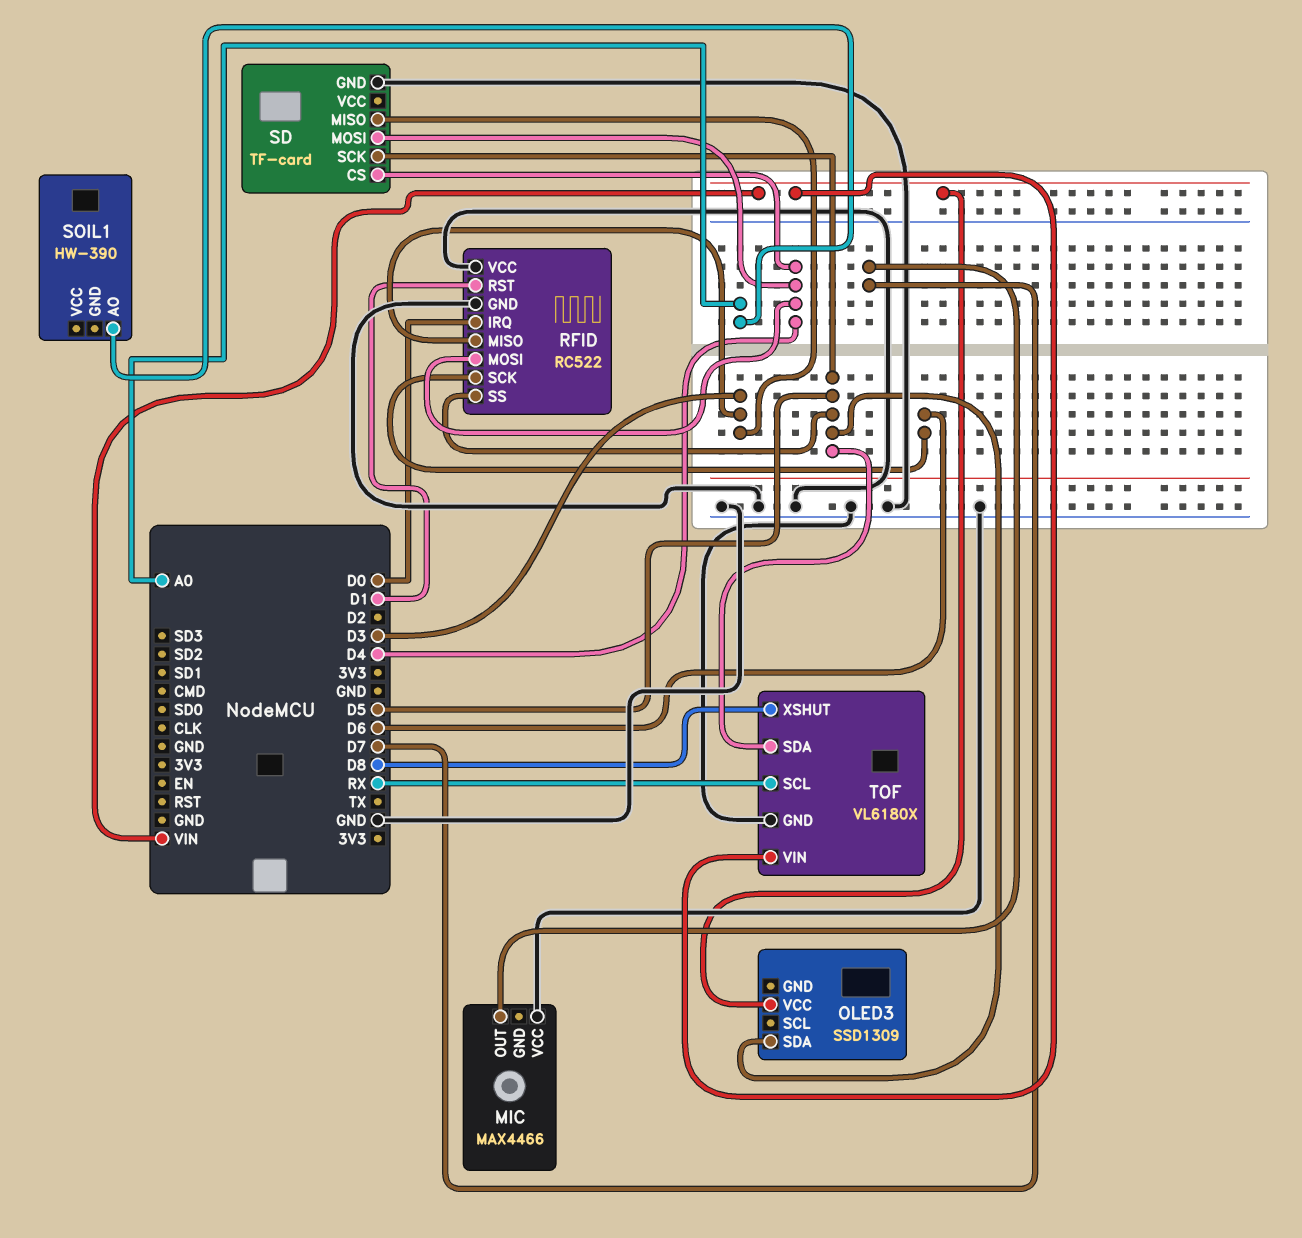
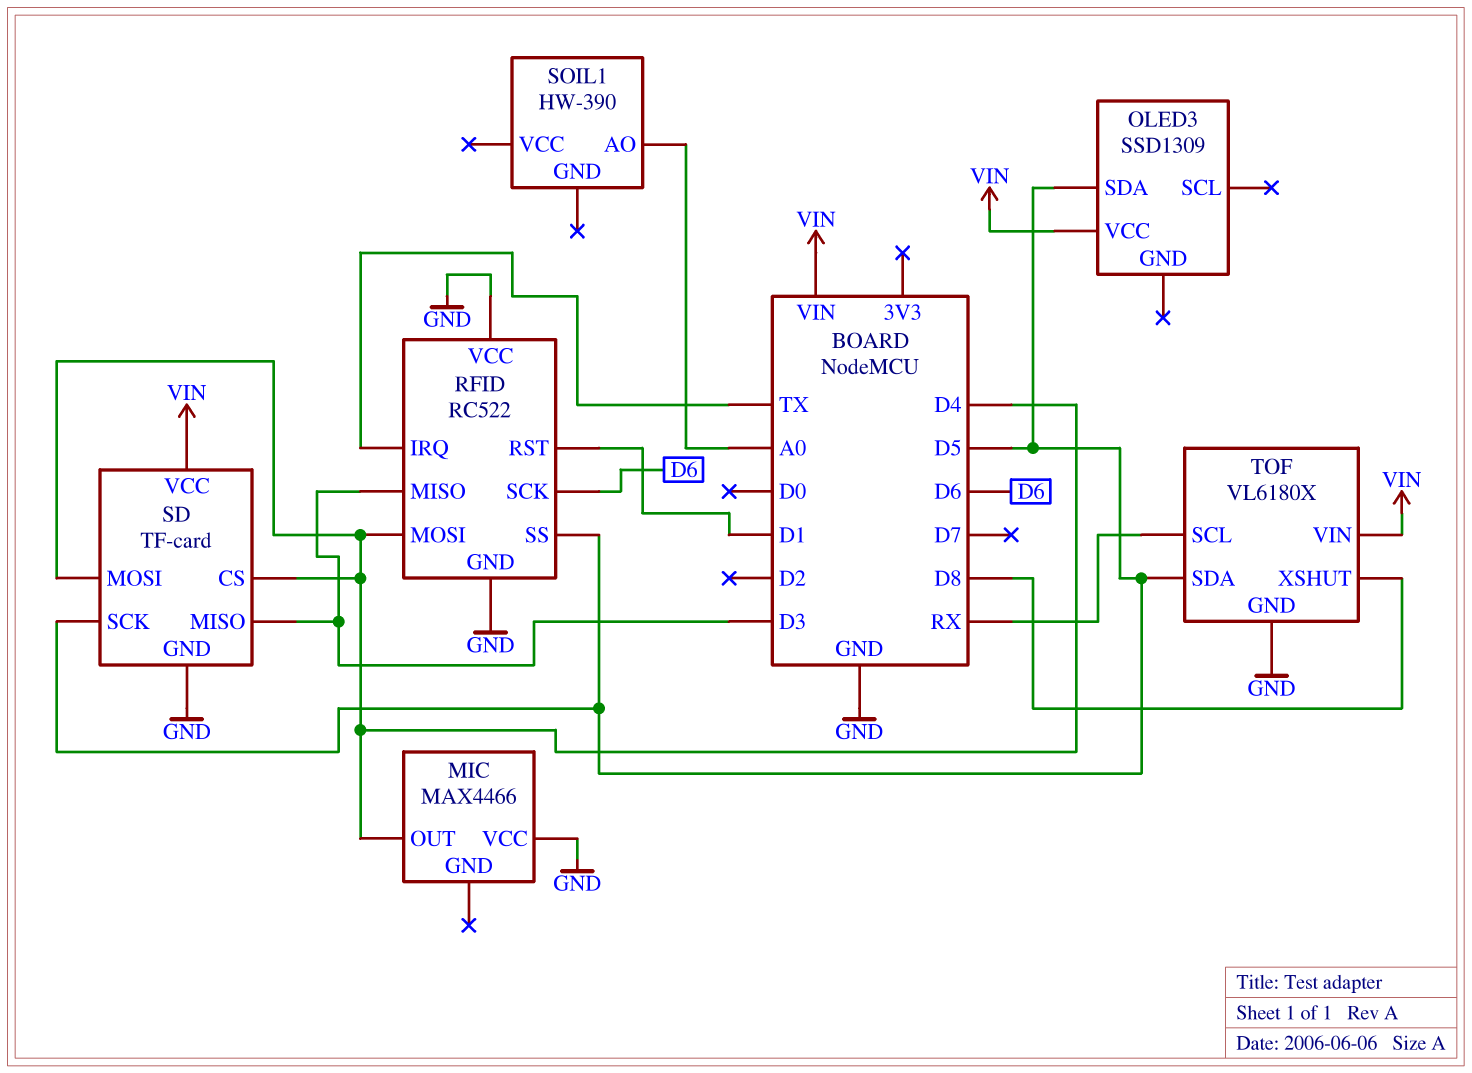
MIC pin OUT: D7 -> D4
RFID pin IRQ: D0 -> TX
SD pin VCC: none -> VIN

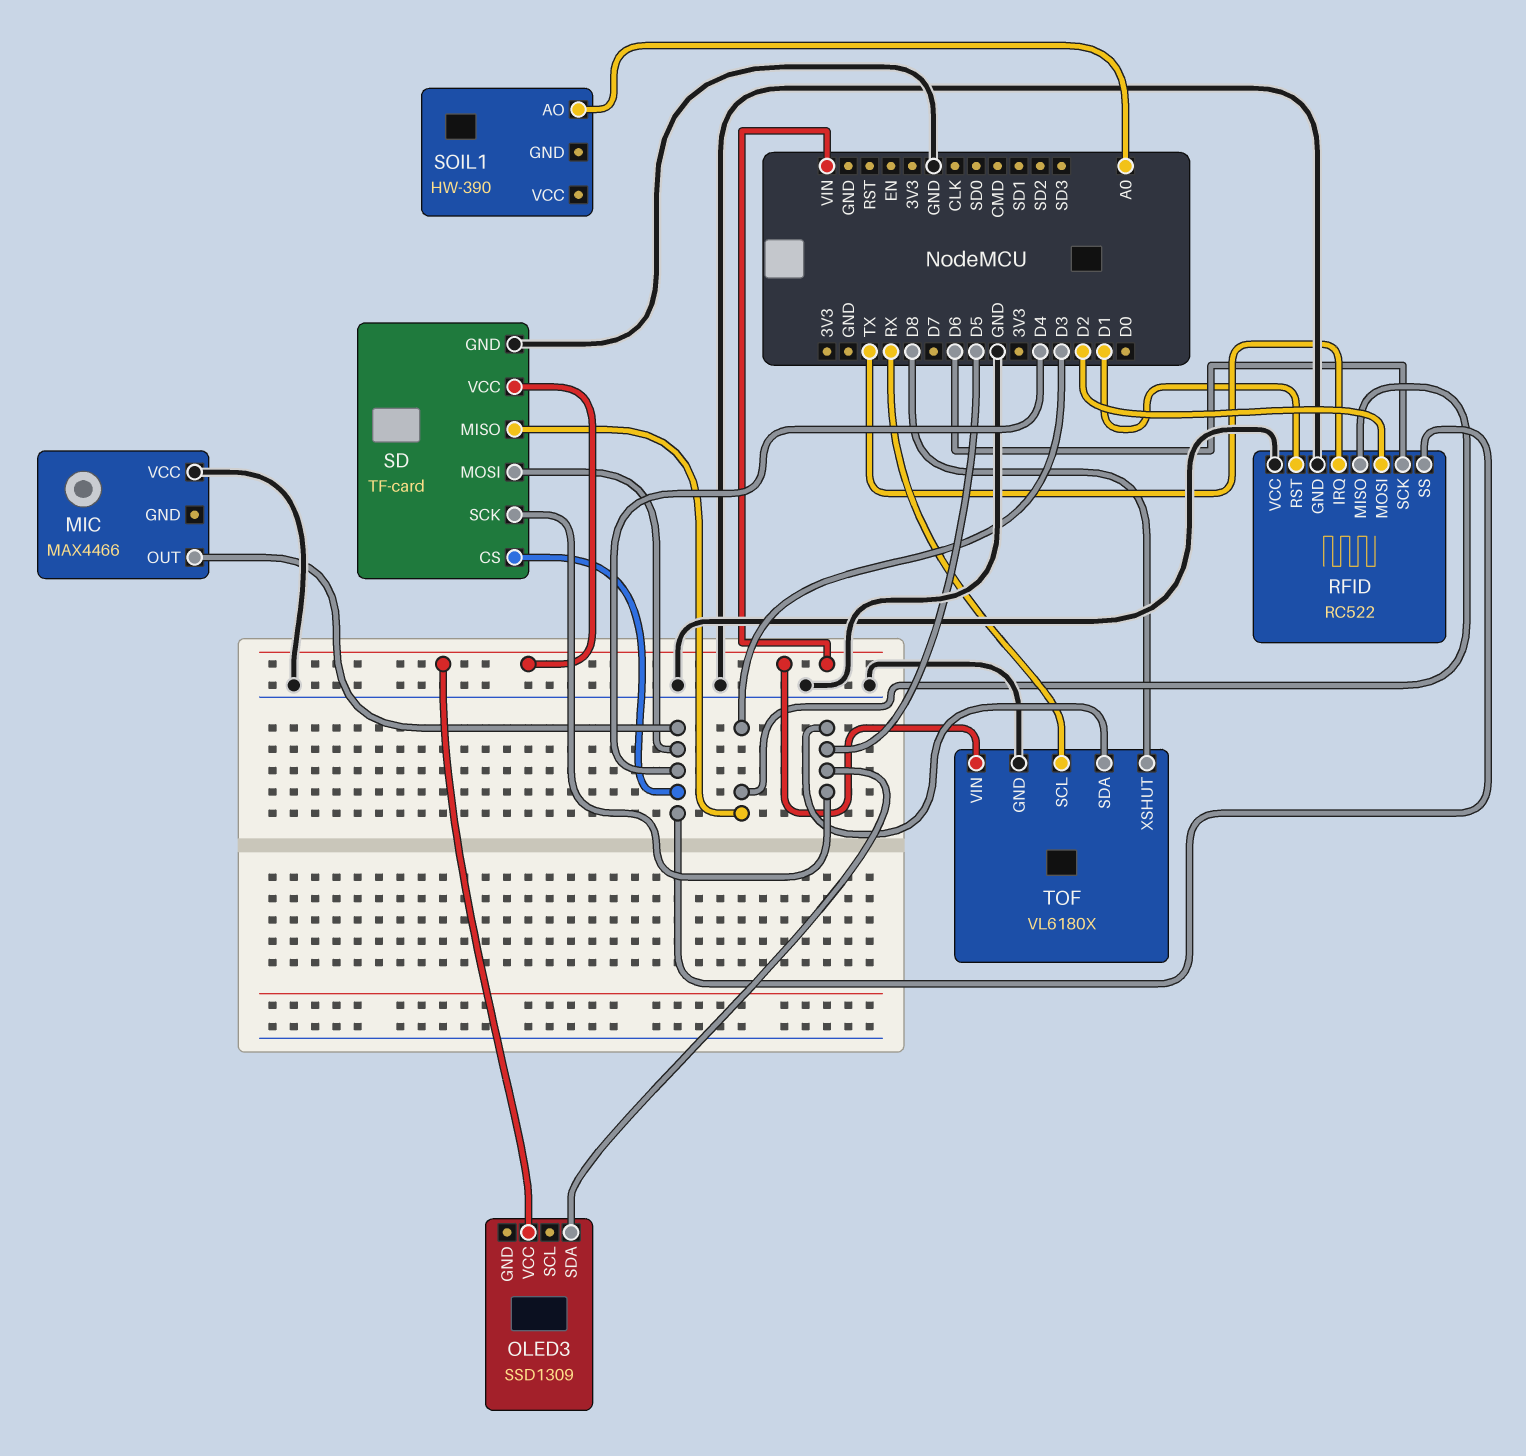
RFID pin MOSI: D4 -> D2
RFID pin SS: D5 -> D4

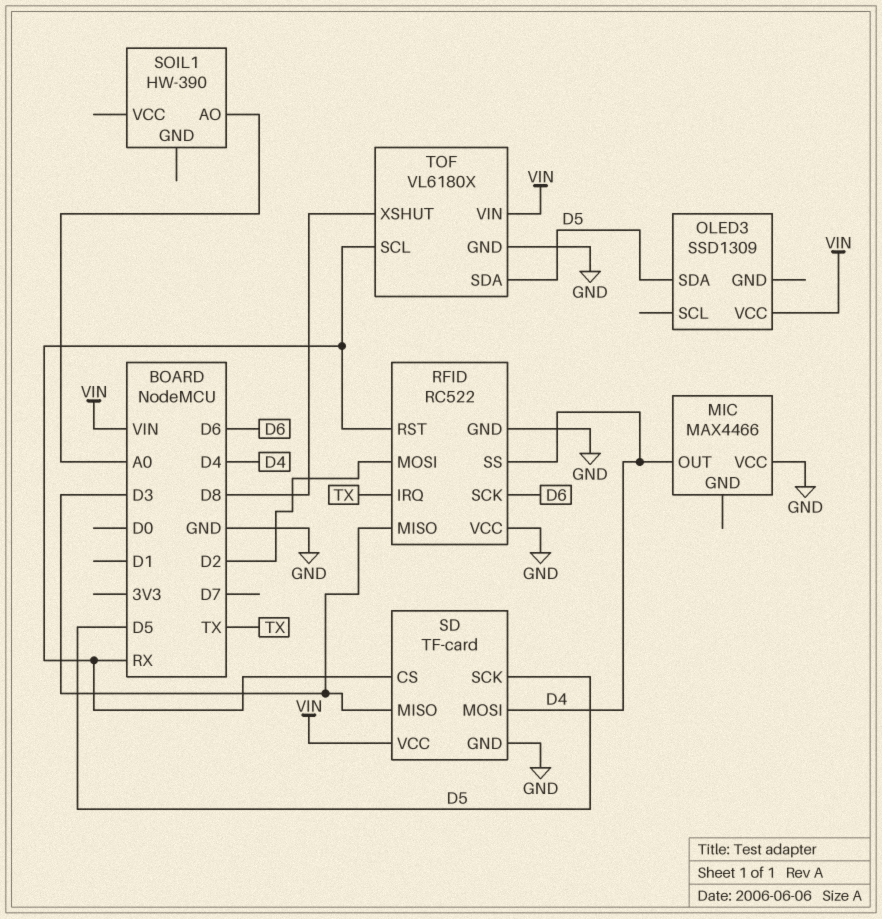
RFID pin RST: D1 -> RX
SD pin CS: D4 -> RX

